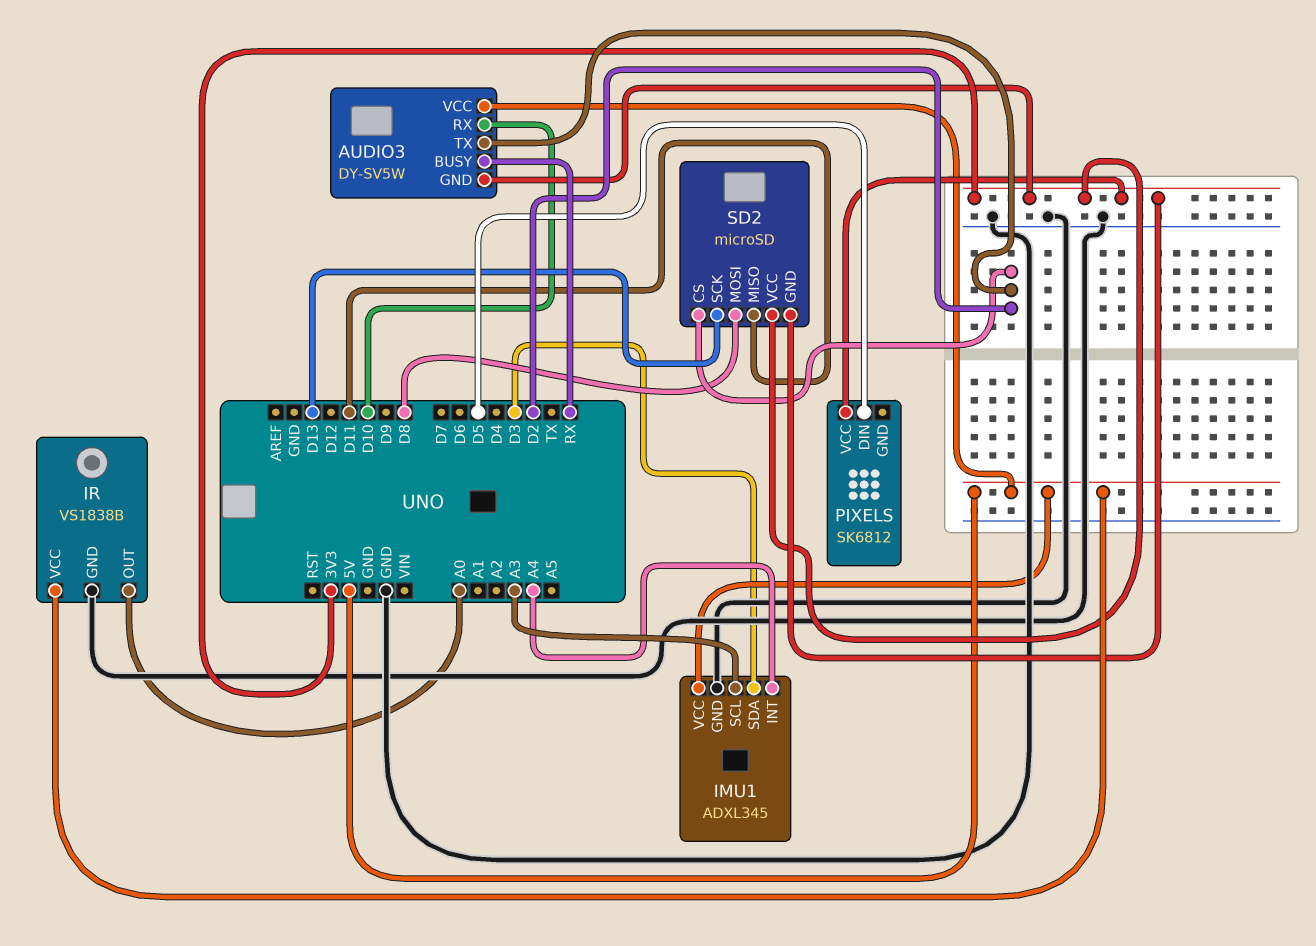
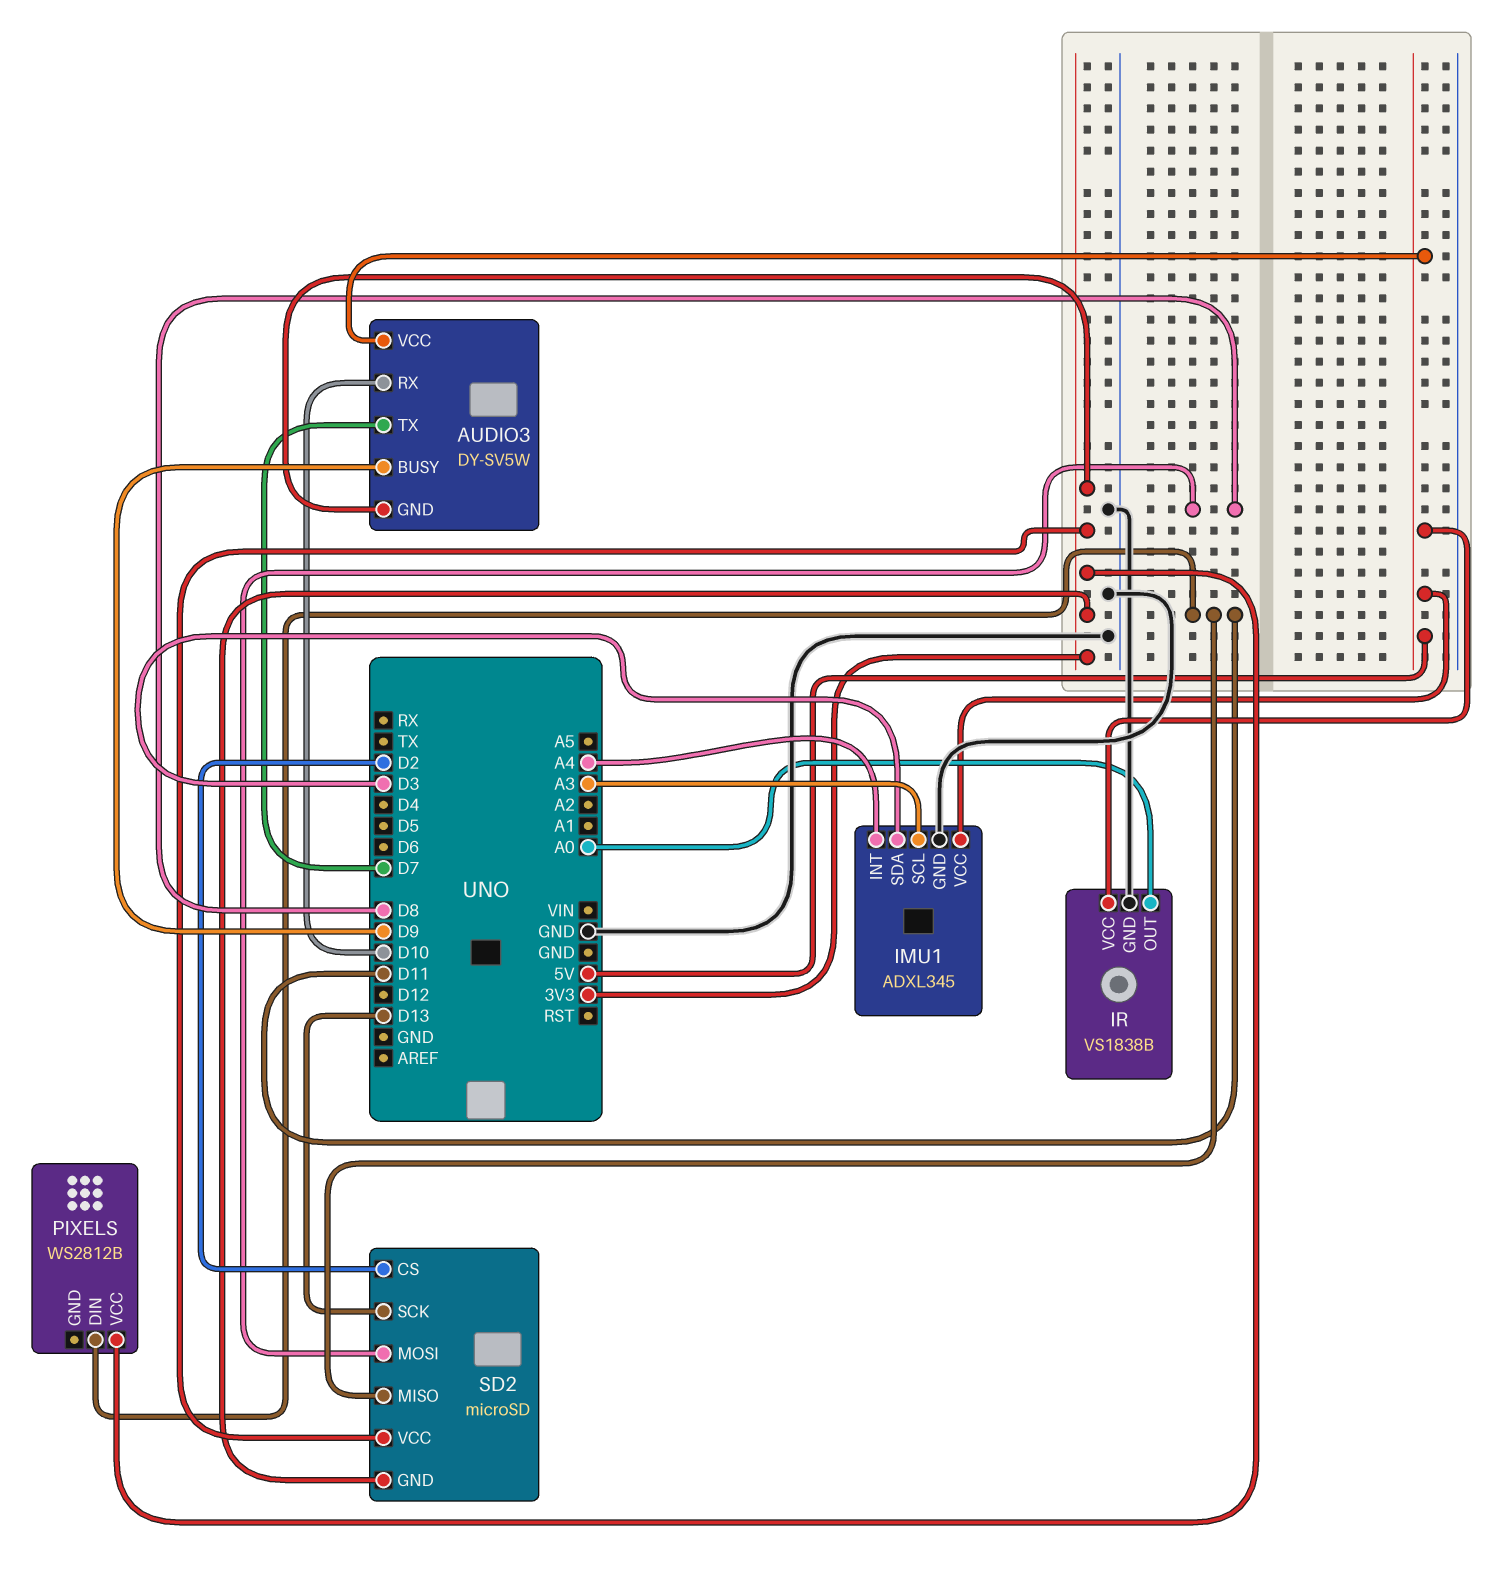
AUDIO3 pin BUSY: RX -> D9
AUDIO3 pin TX: D2 -> D7
PIXELS: SK6812 -> WS2812B
PIXELS pin DIN: D5 -> D11

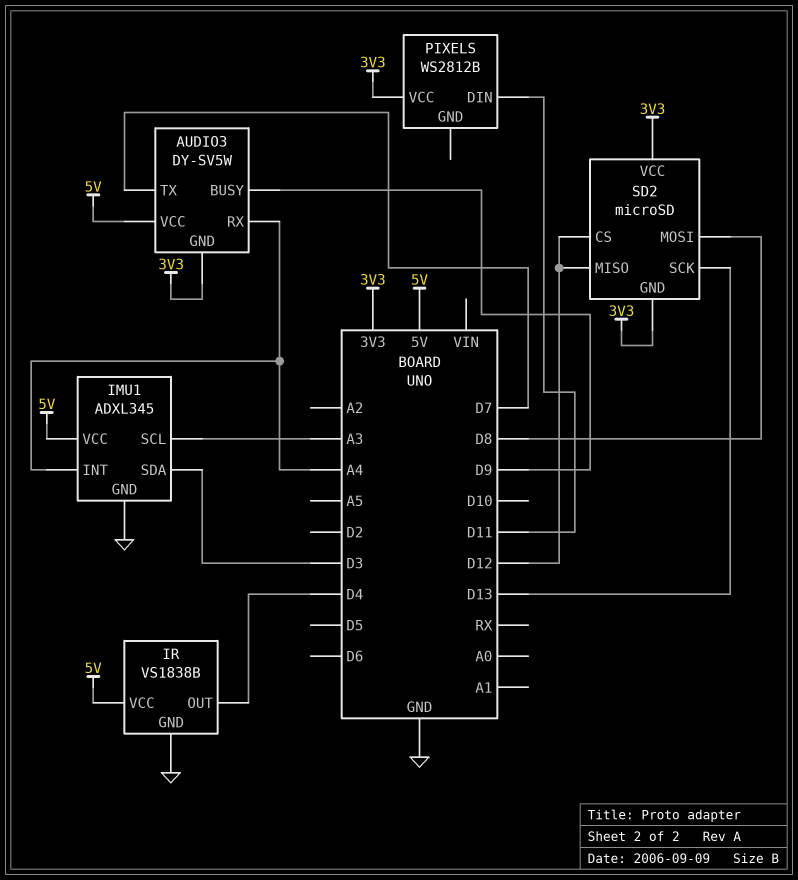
AUDIO3 pin RX: D10 -> A4
IR pin OUT: A0 -> D4
SD2 pin CS: D2 -> D12
SD2 pin MISO: D11 -> D12

